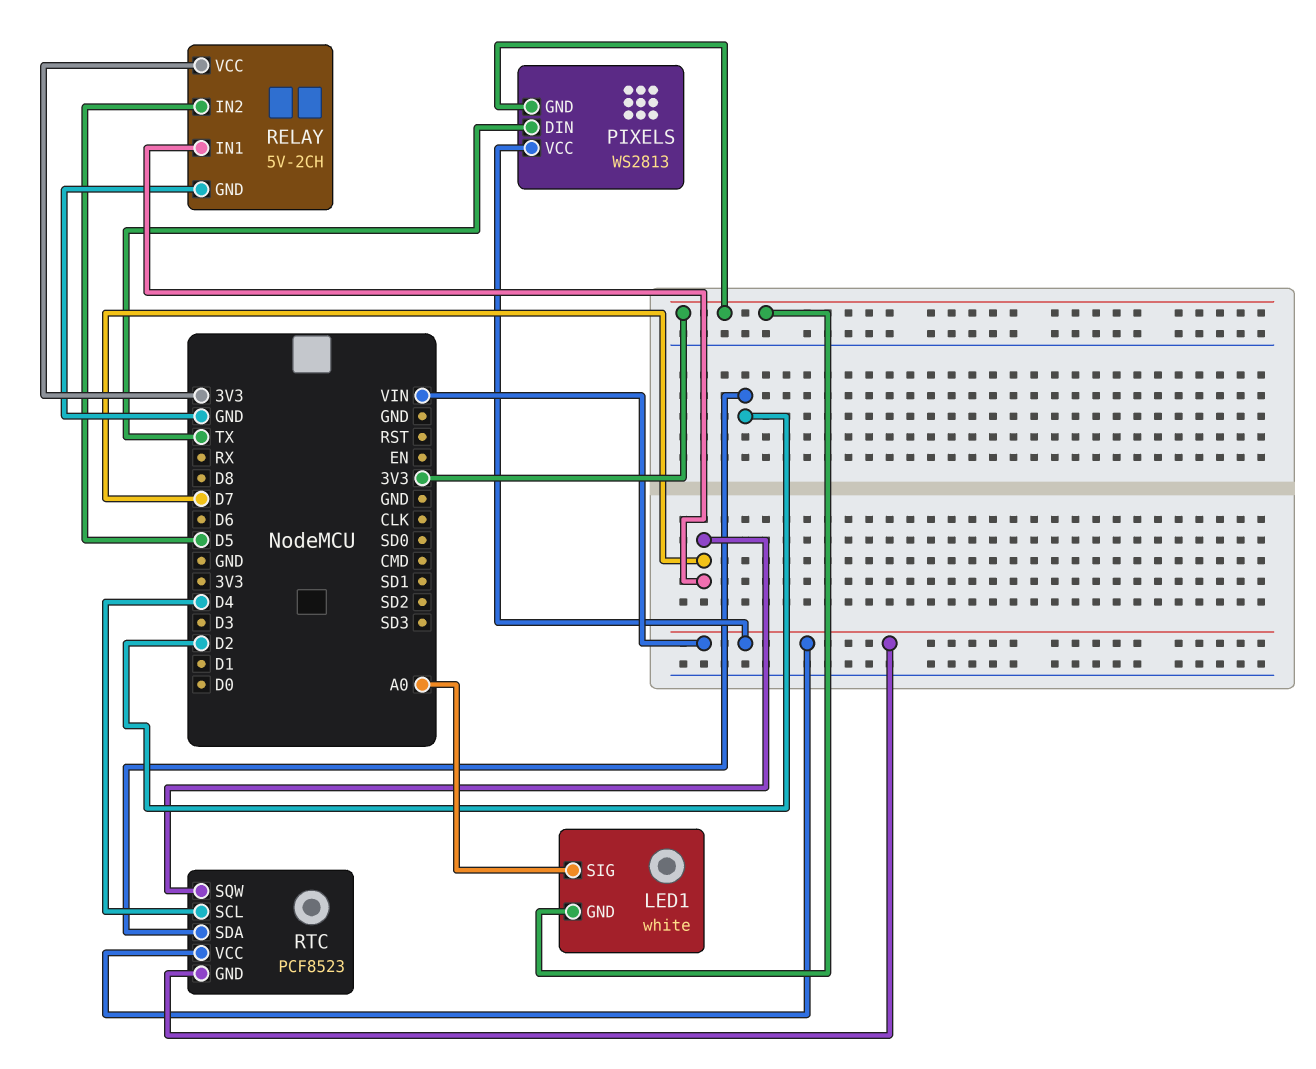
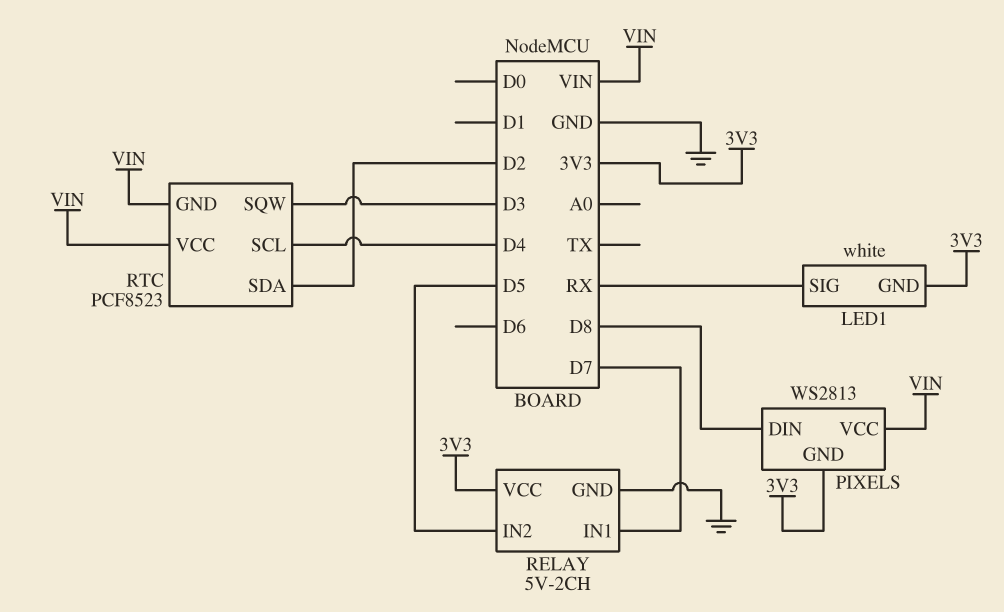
LED1 pin SIG: A0 -> RX
PIXELS pin DIN: TX -> D8
RTC pin SQW: D7 -> D3

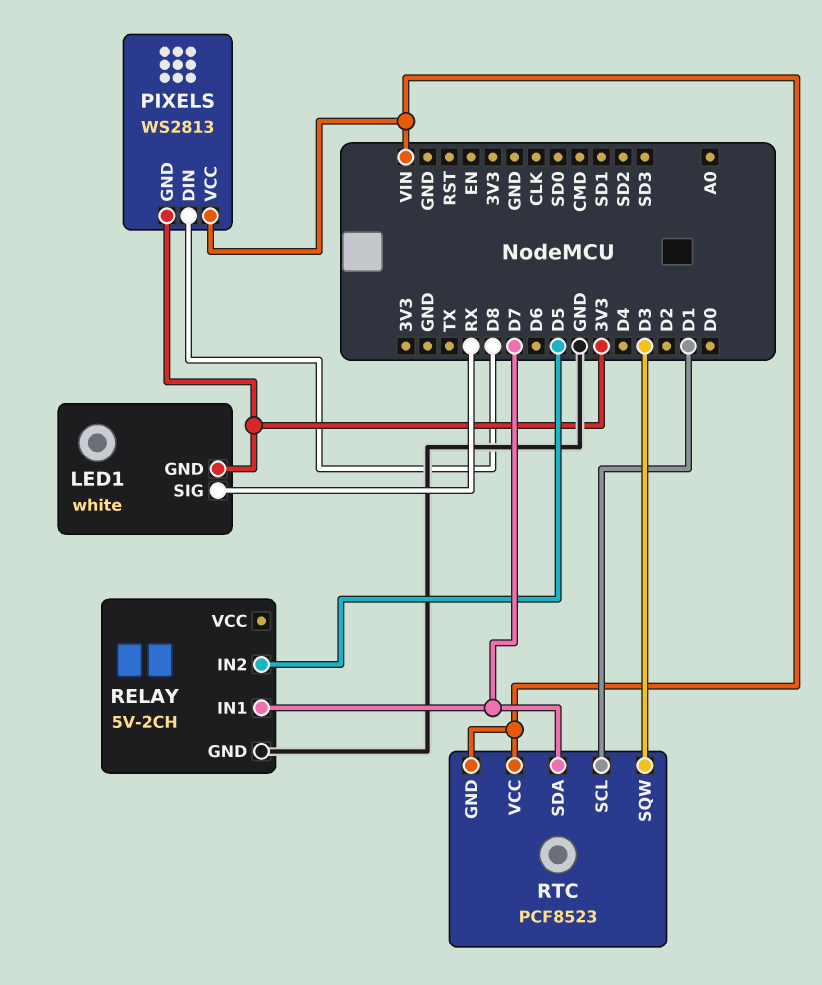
RELAY pin VCC: 3V3 -> none
RTC pin SCL: D4 -> D1
RTC pin SDA: D2 -> D7

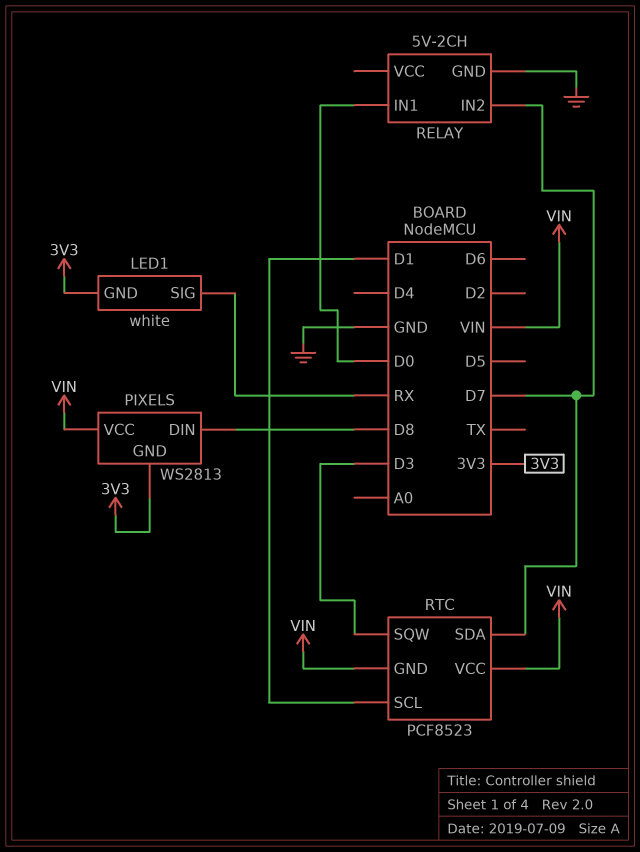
RELAY pin IN1: D7 -> D0
RELAY pin IN2: D5 -> D7

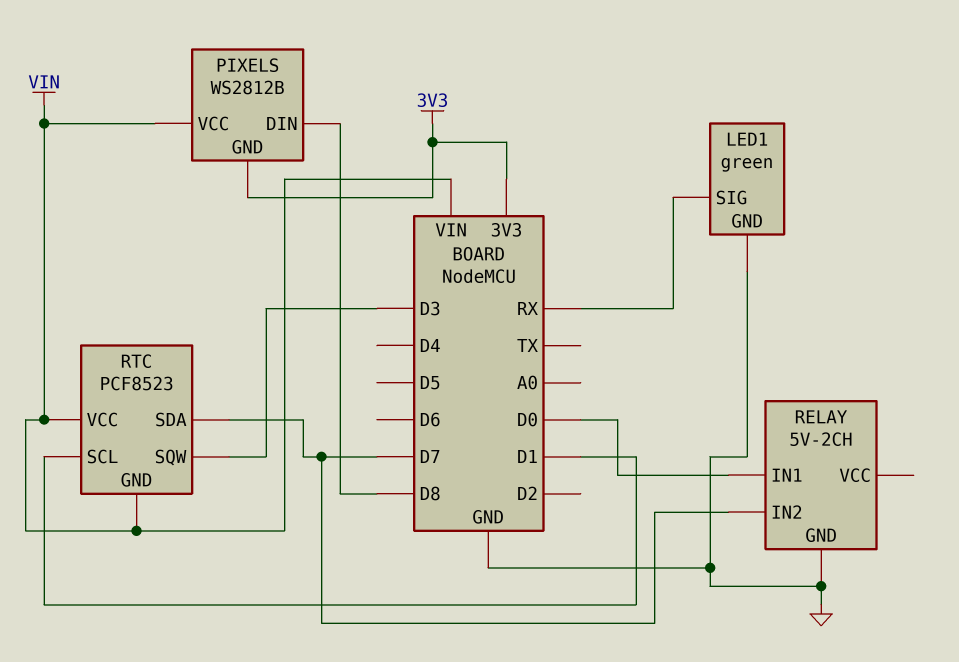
LED1: white -> green
LED1 pin GND: 3V3 -> GND
PIXELS: WS2813 -> WS2812B

